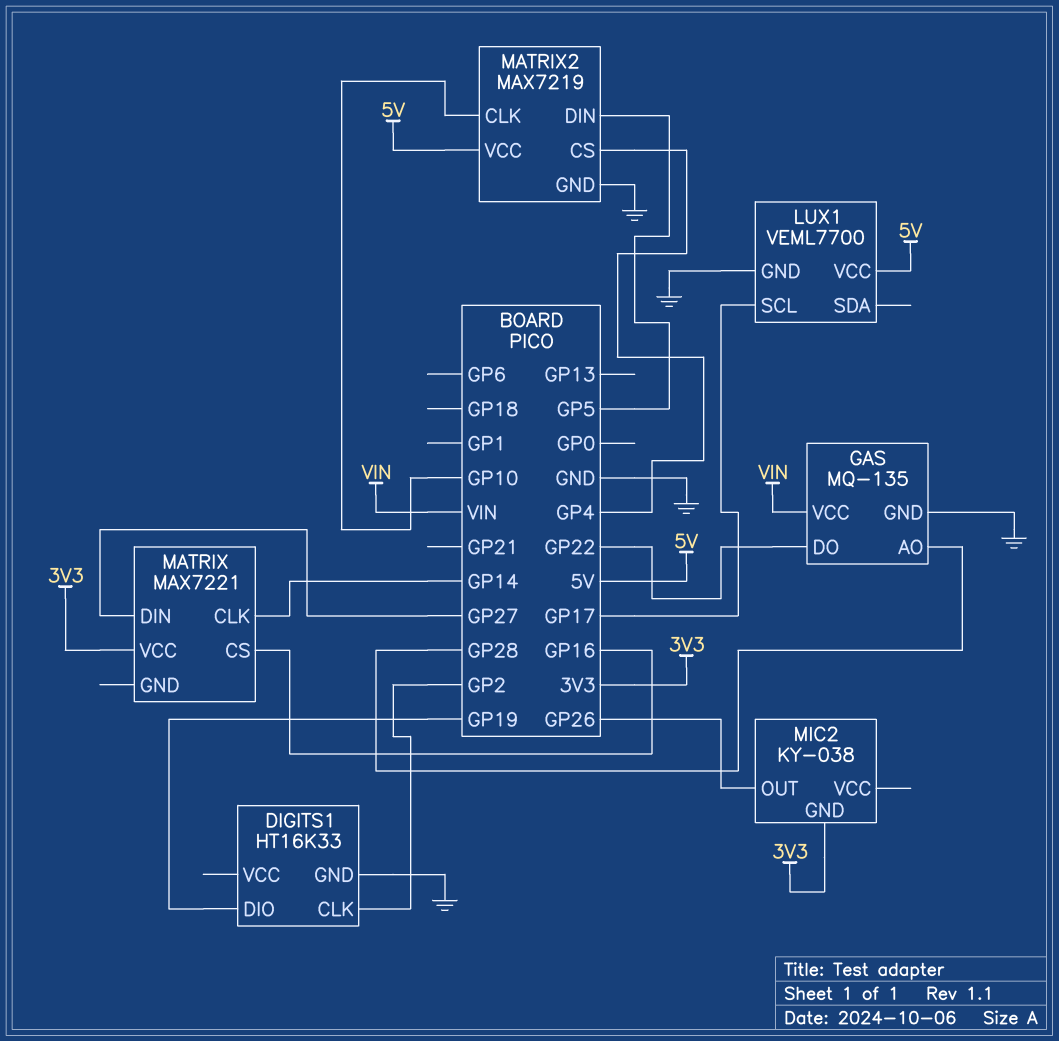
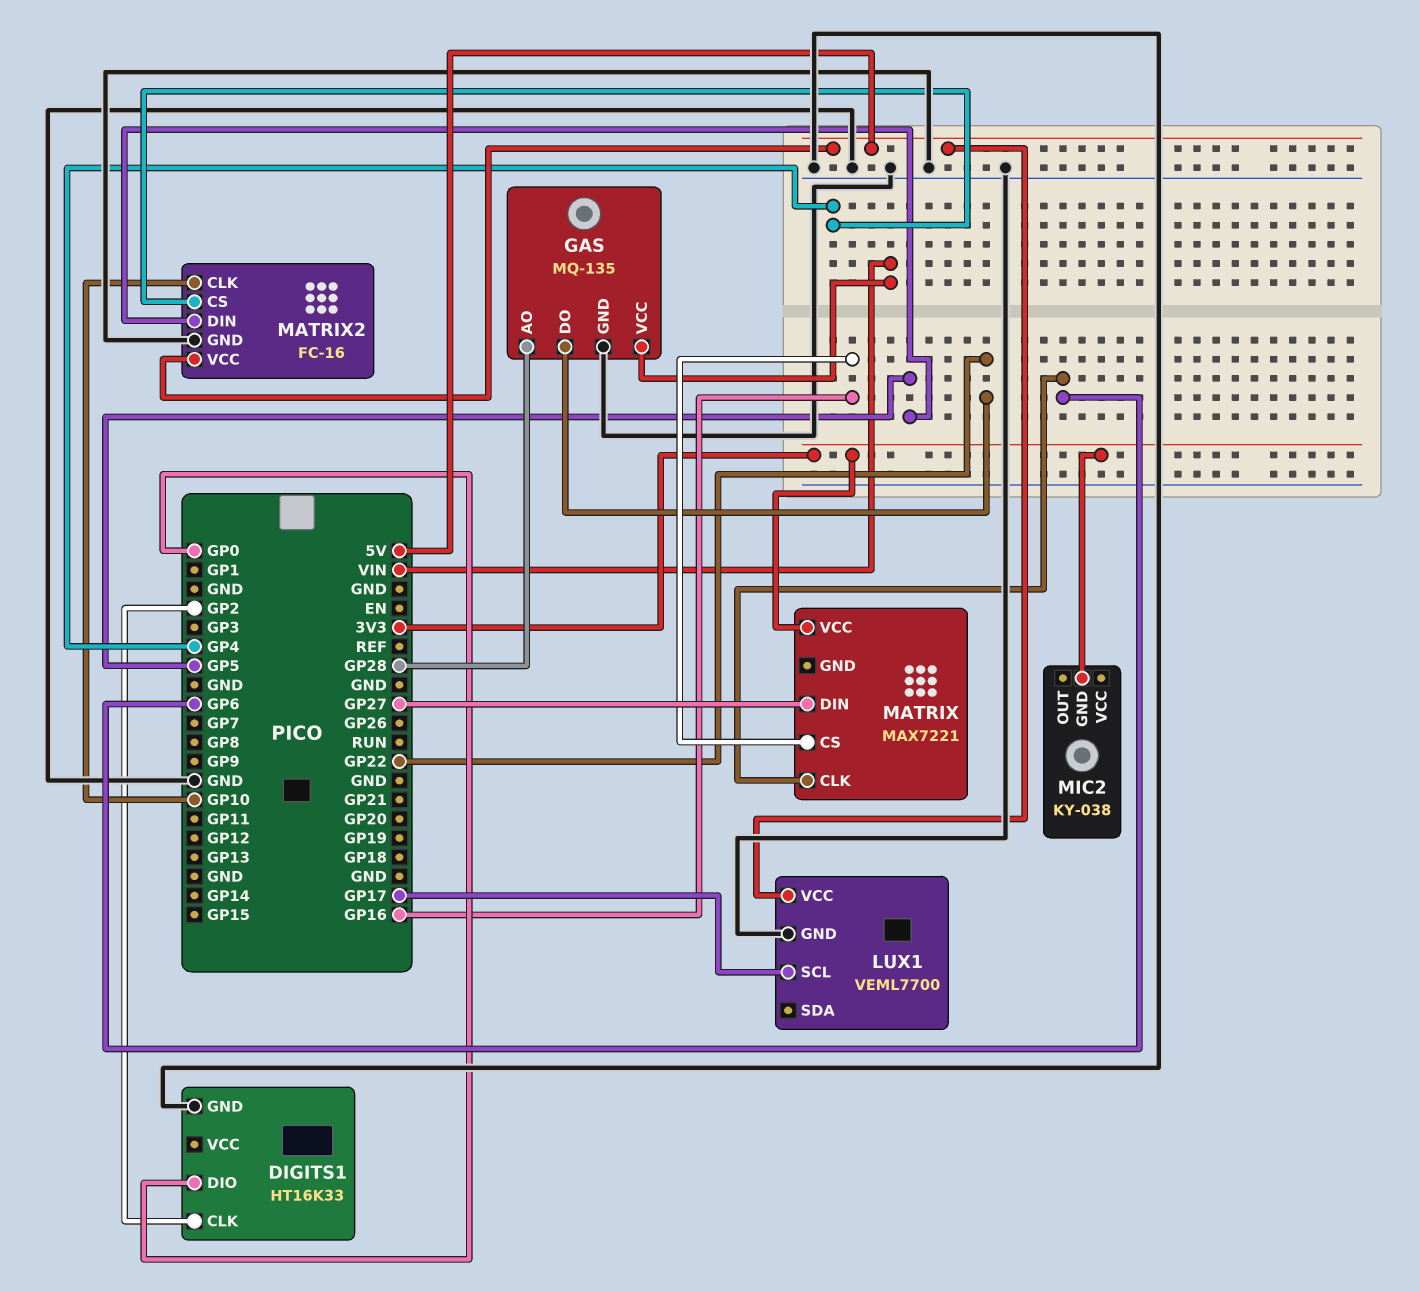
DIGITS1 pin DIO: GP19 -> GP0
MATRIX pin CLK: GP14 -> GP6
MATRIX2: MAX7219 -> FC-16
MIC2 pin OUT: GP26 -> none

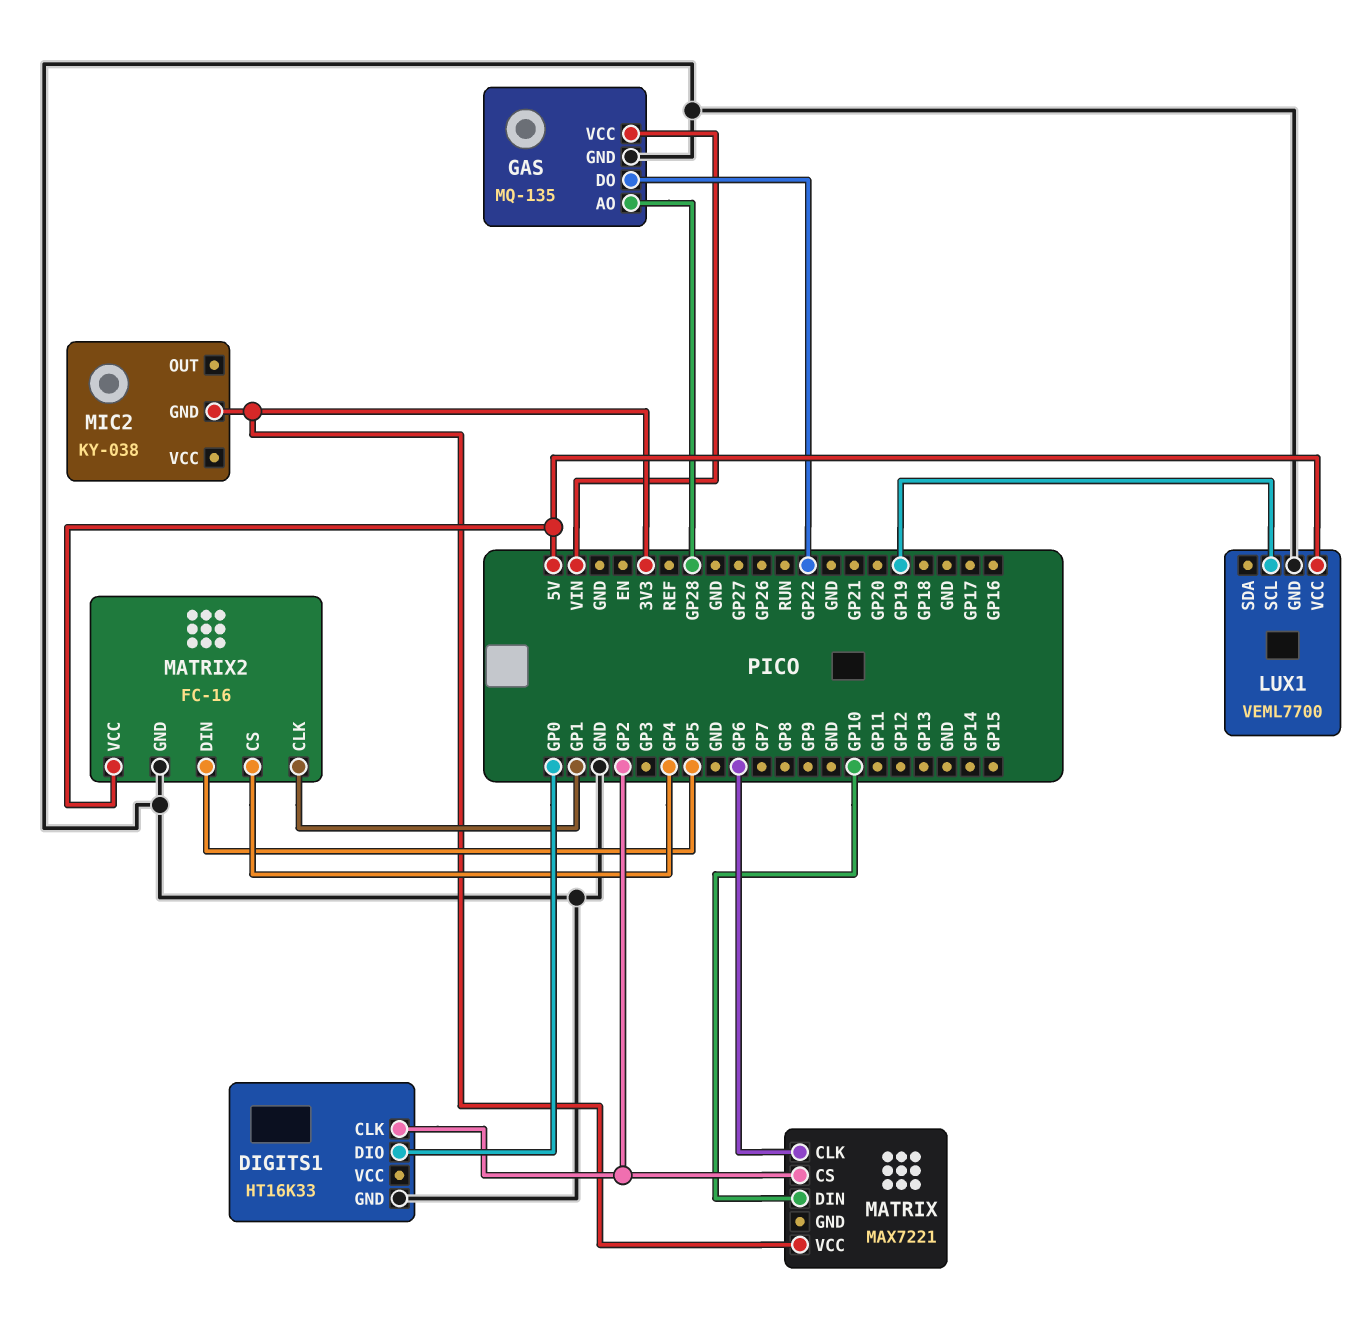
LUX1 pin SCL: GP17 -> GP19
MATRIX pin CS: GP16 -> GP2
MATRIX pin DIN: GP27 -> GP10
MATRIX2 pin CLK: GP10 -> GP1

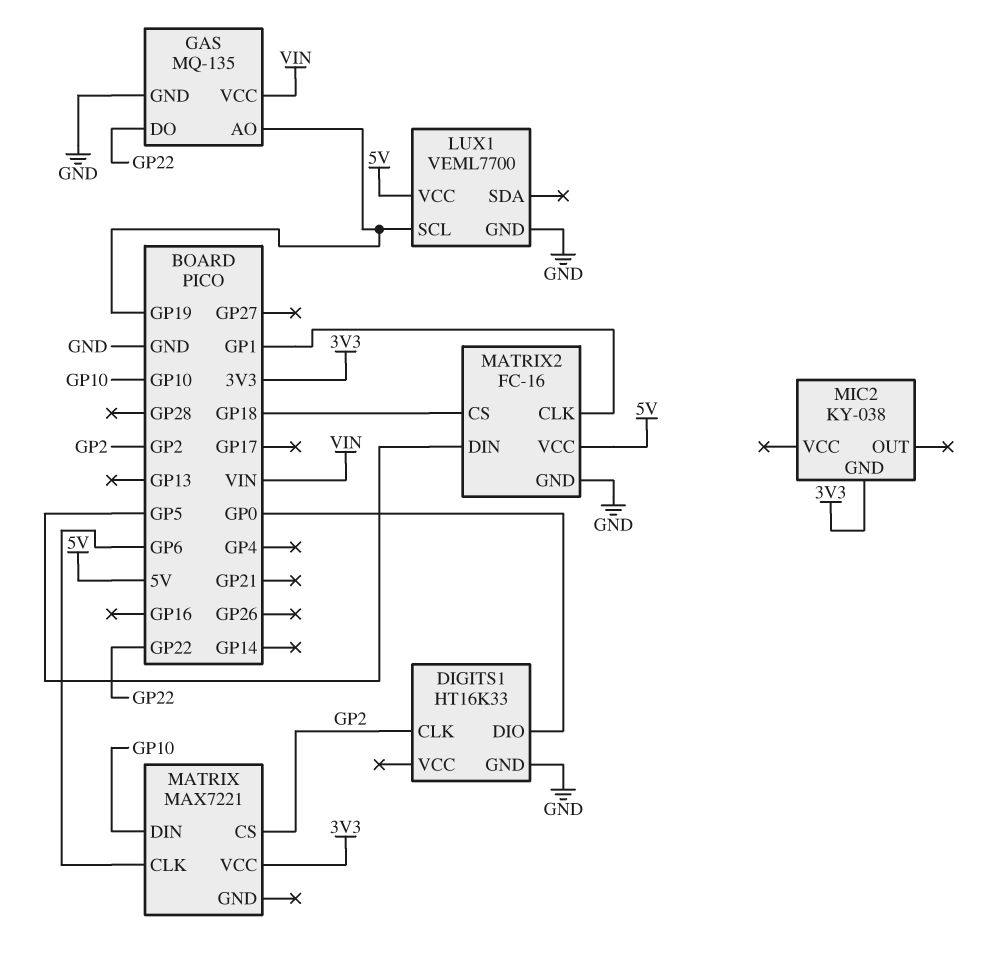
GAS pin AO: GP28 -> GP19
MATRIX2 pin CS: GP4 -> GP18

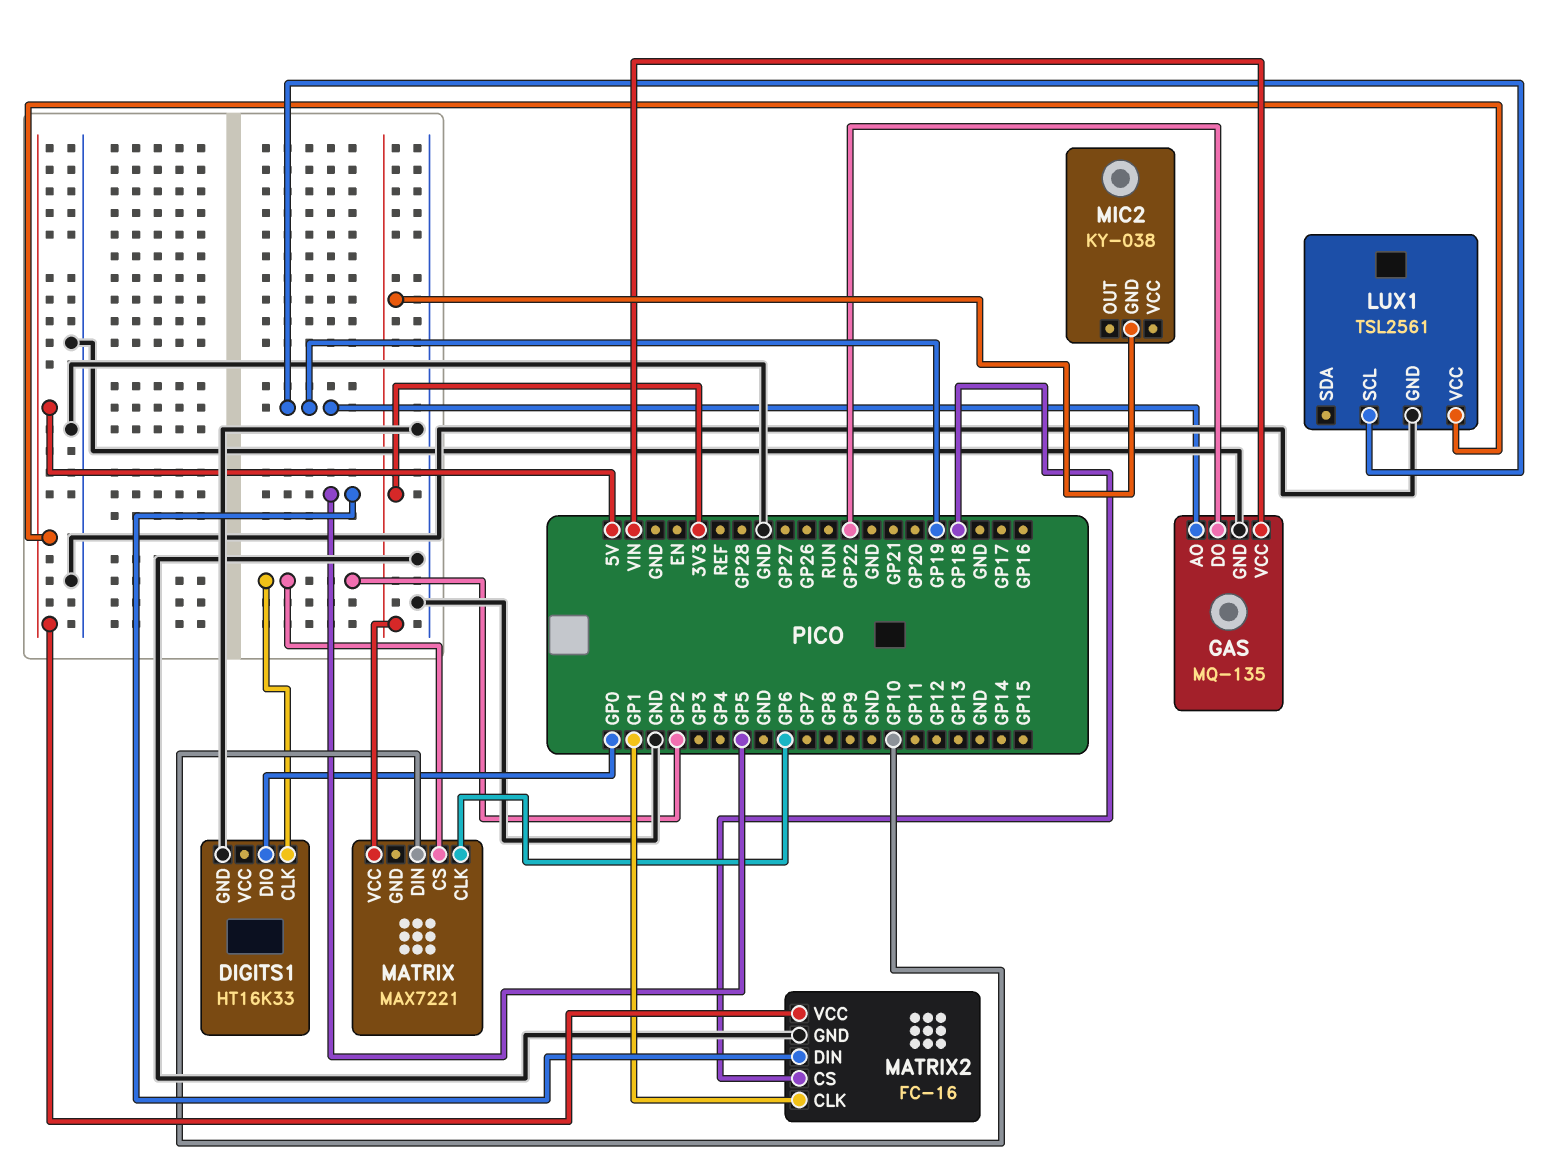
LUX1: VEML7700 -> TSL2561

